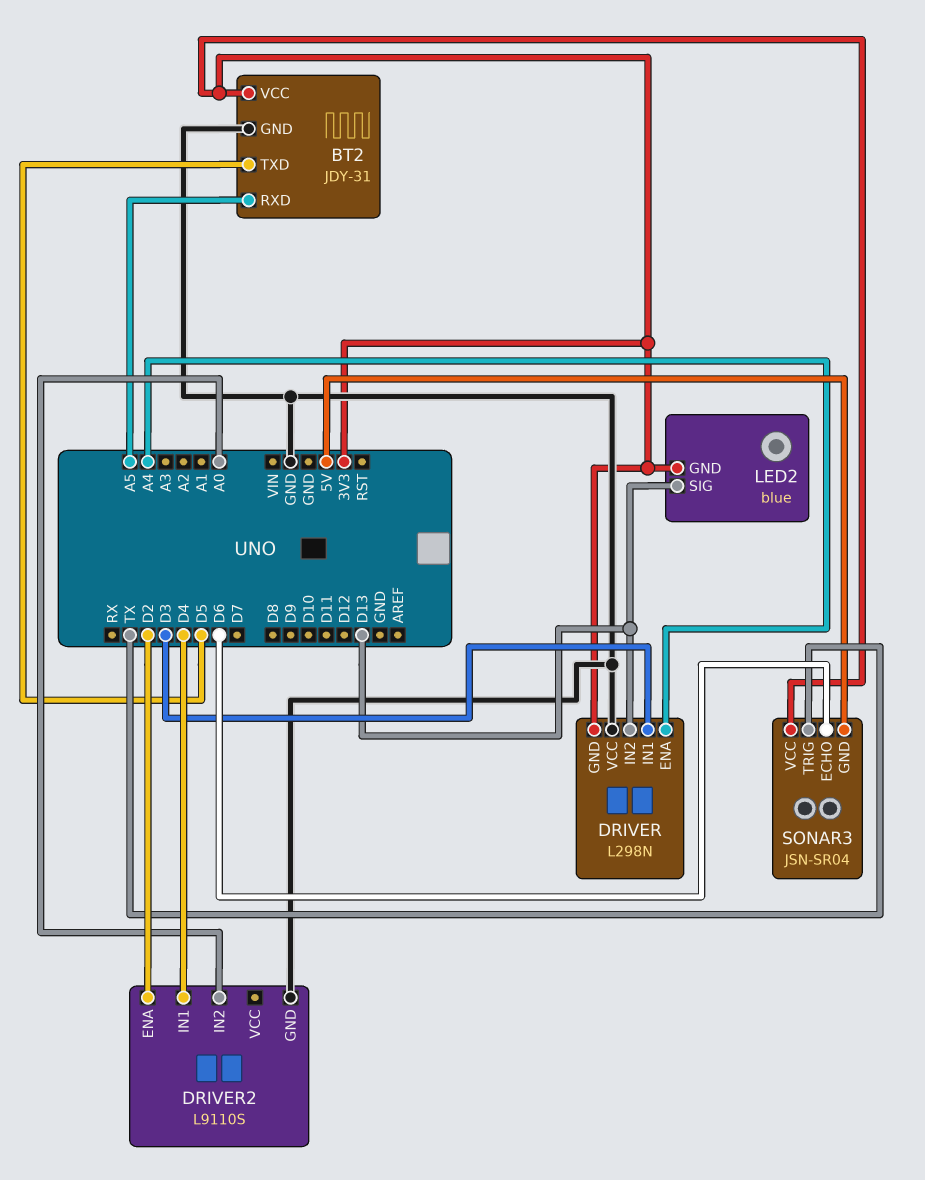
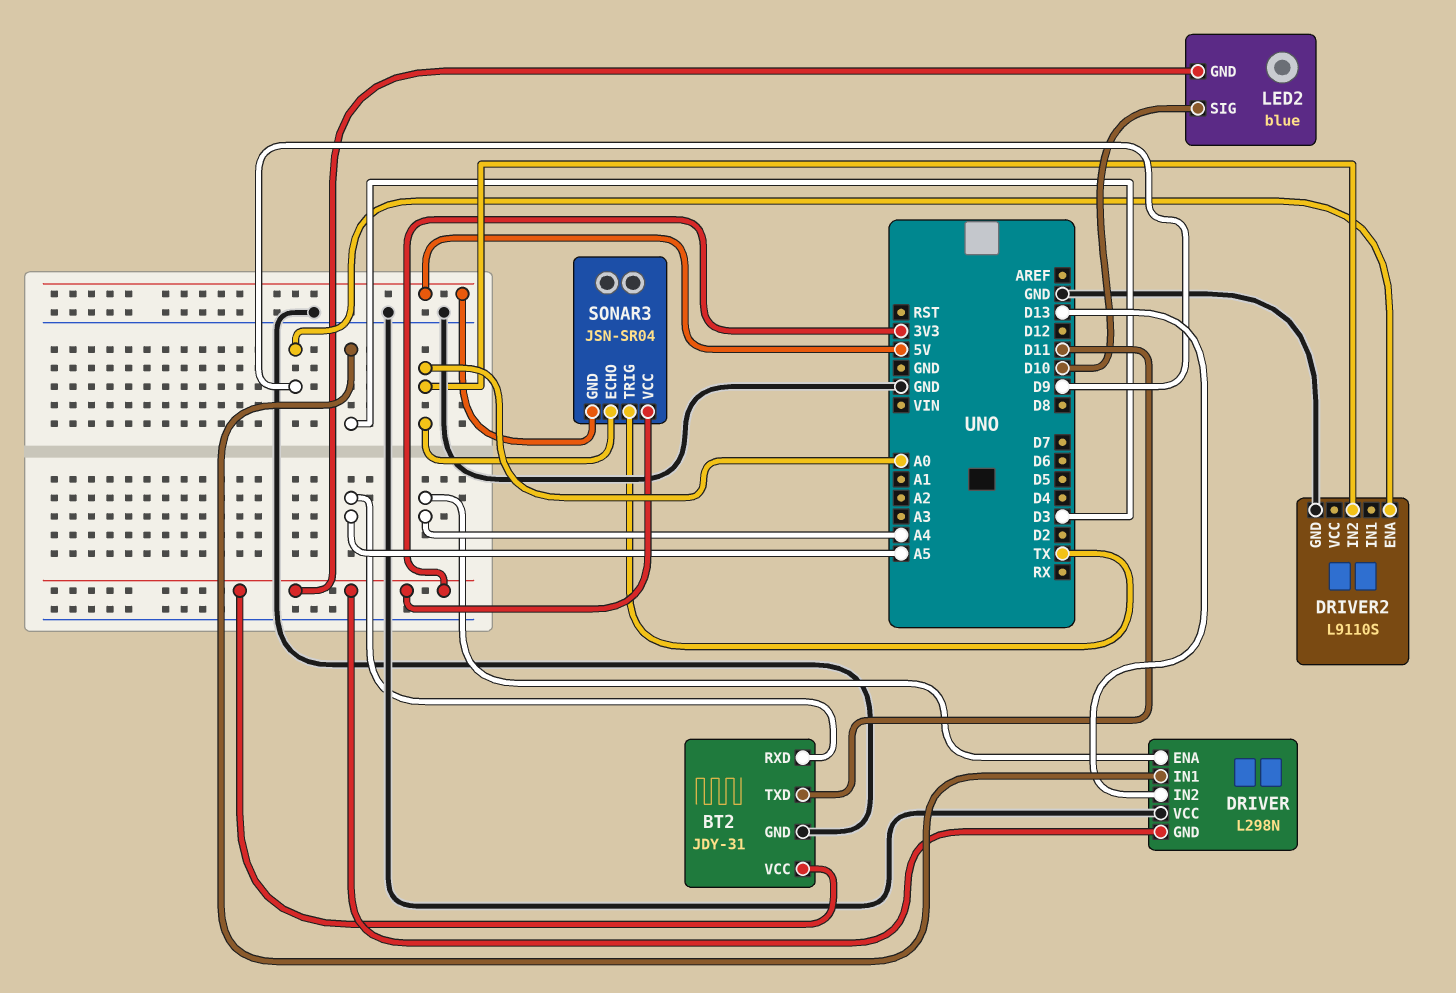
BT2 pin TXD: D5 -> D11
DRIVER2 pin ENA: D2 -> D9
DRIVER2 pin IN1: D4 -> none
LED2 pin SIG: D13 -> D10
SONAR3 pin ECHO: D6 -> A0

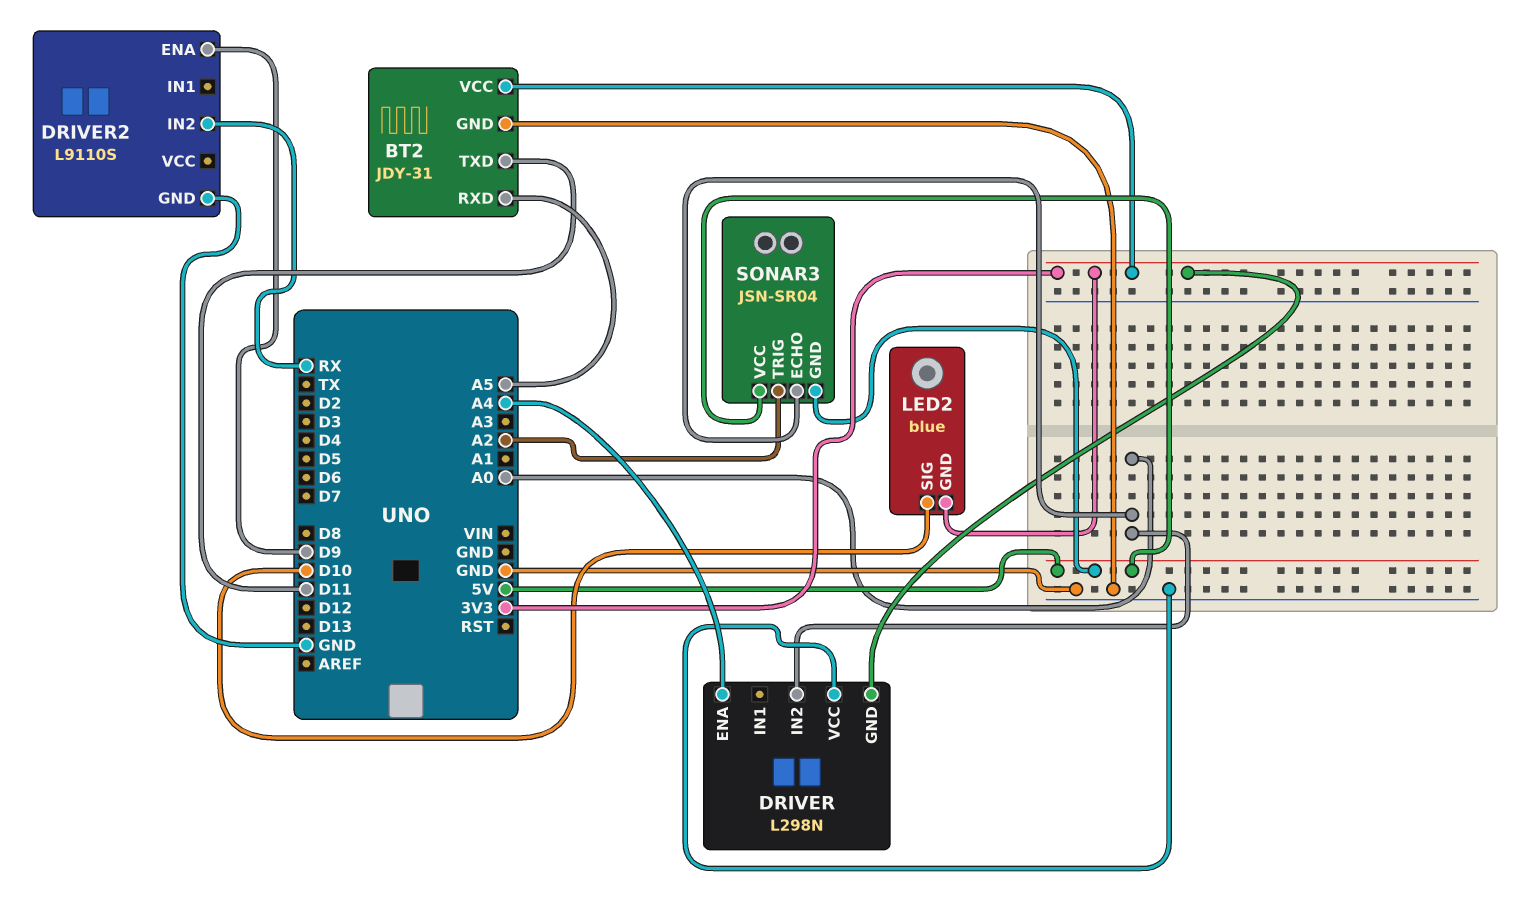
DRIVER pin IN1: D3 -> none
DRIVER pin IN2: D13 -> A0
DRIVER2 pin IN2: A0 -> RX
SONAR3 pin TRIG: TX -> A2
SONAR3 pin VCC: 3V3 -> 5V

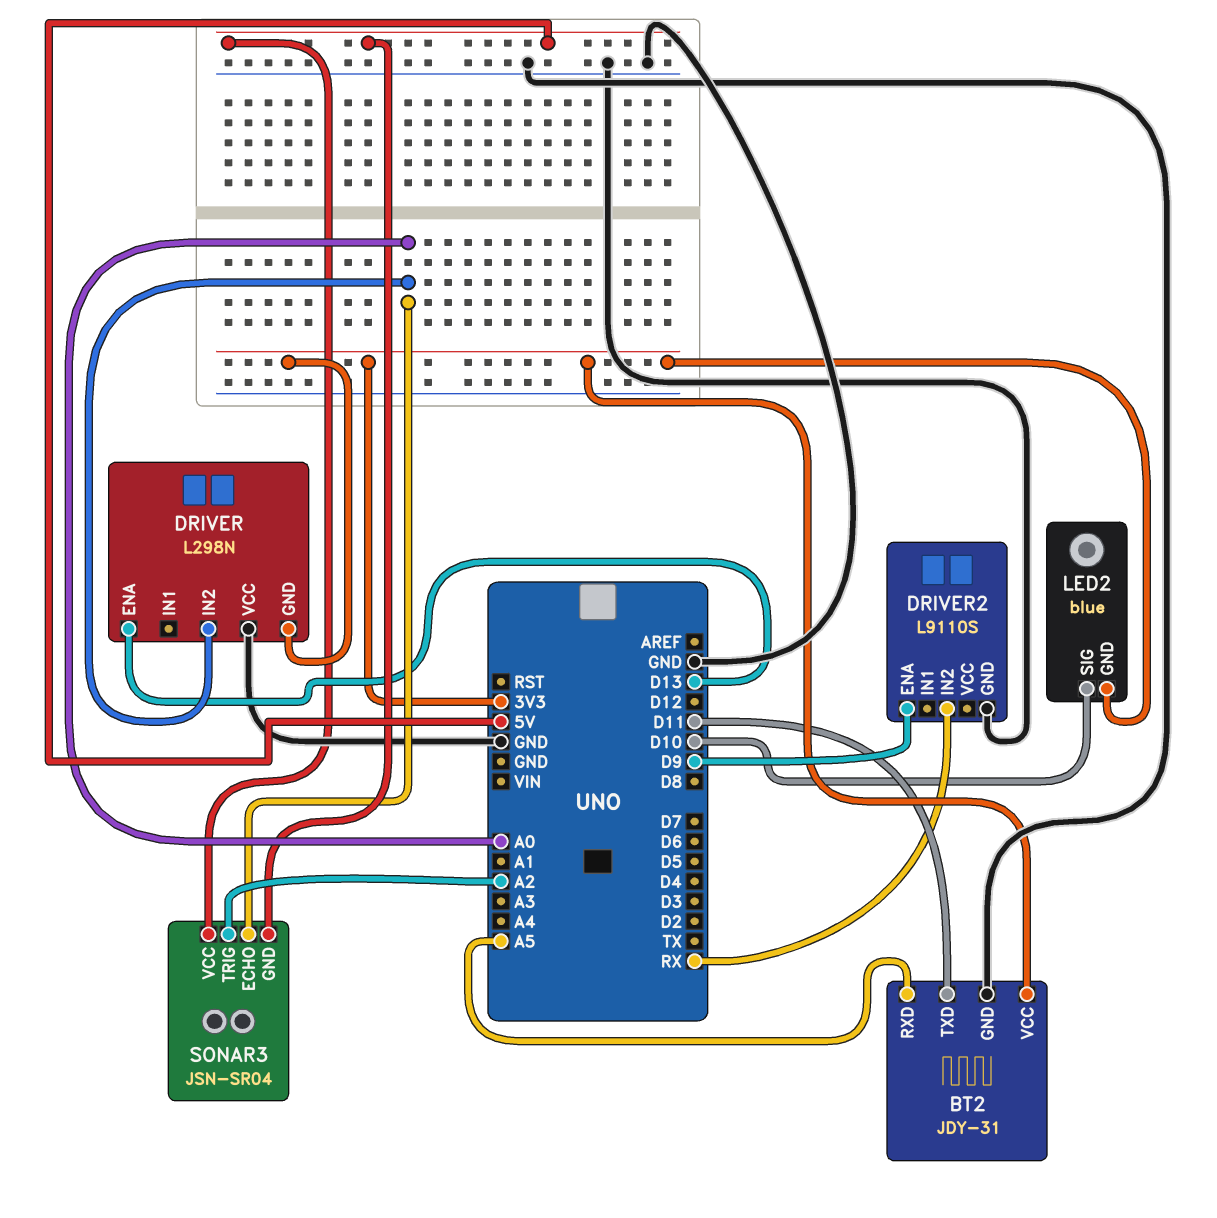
DRIVER pin ENA: A4 -> D13

